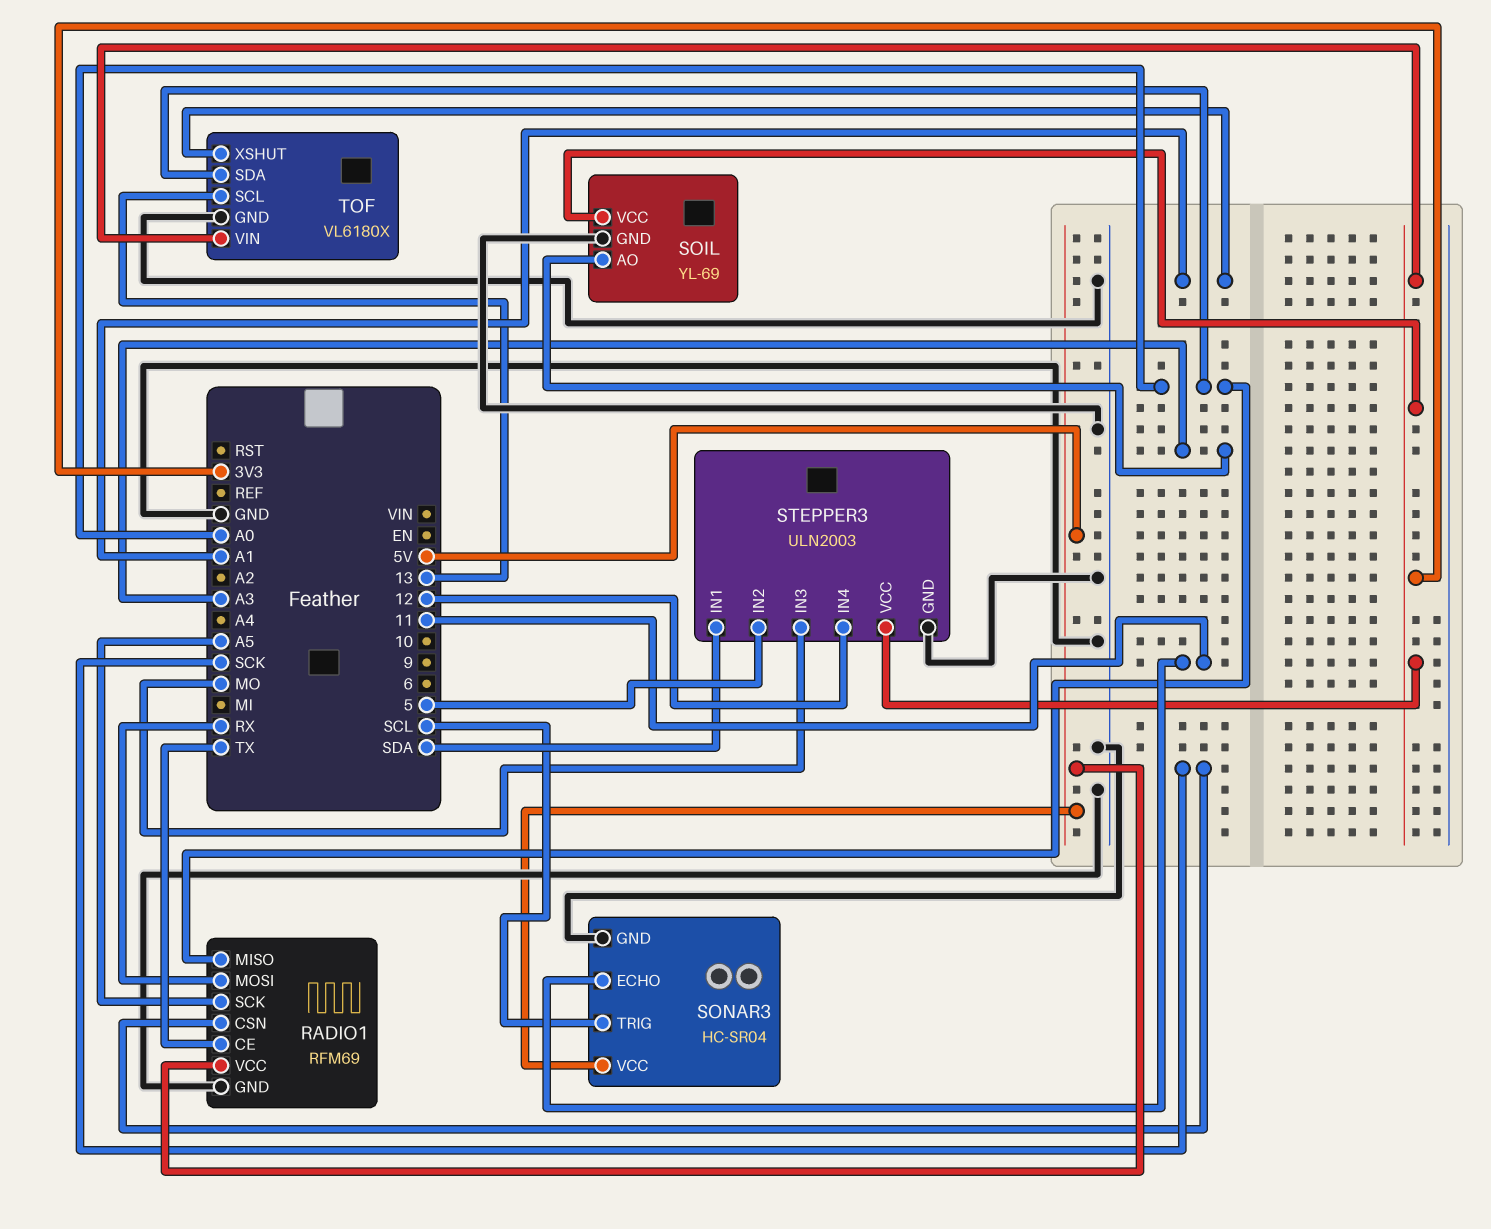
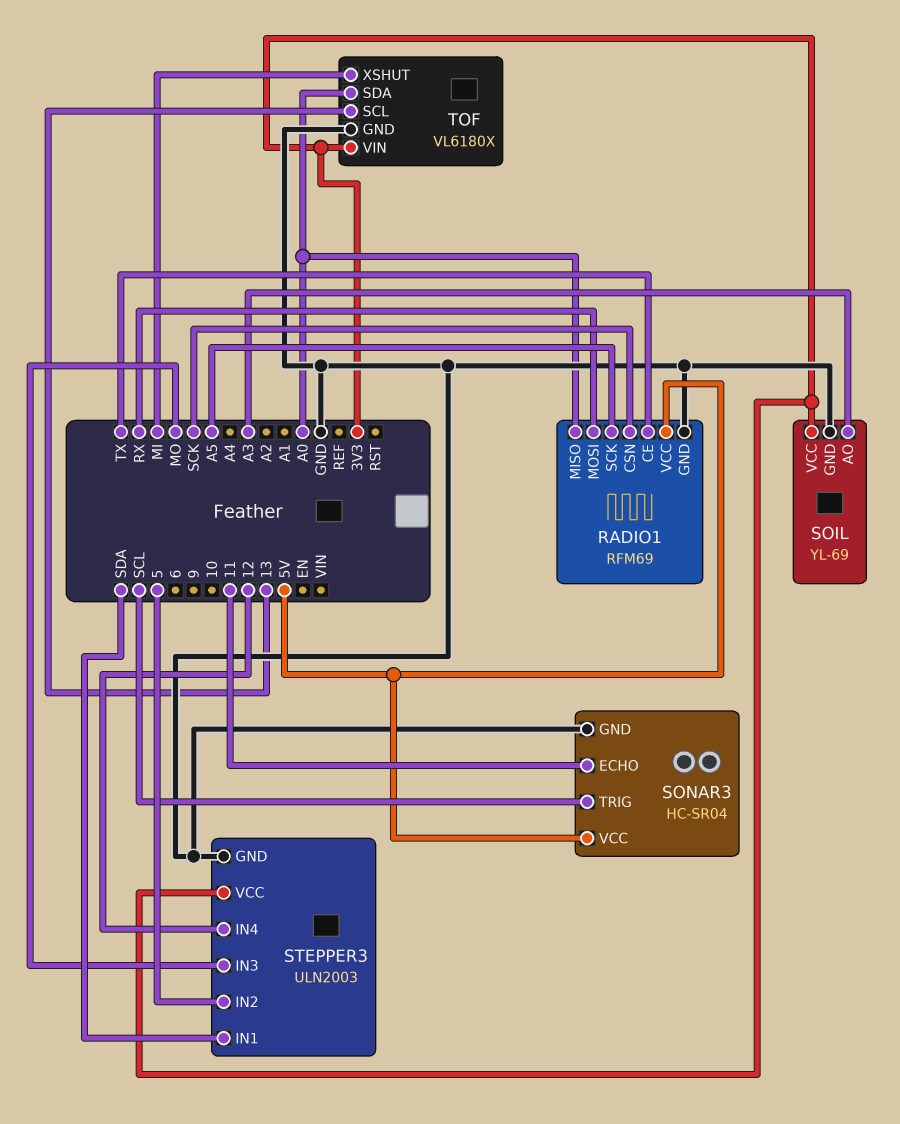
TOF pin XSHUT: A1 -> MI

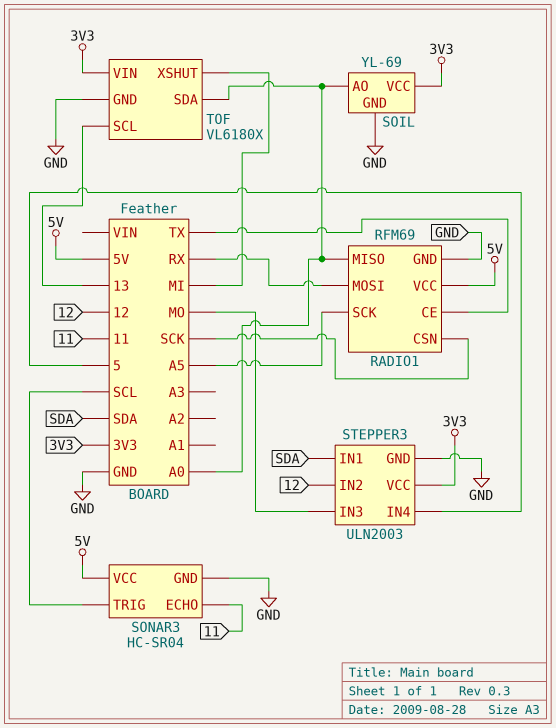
SOIL pin AO: A3 -> A0
STEPPER3 pin IN2: 5 -> 12
STEPPER3 pin IN4: 12 -> 5

